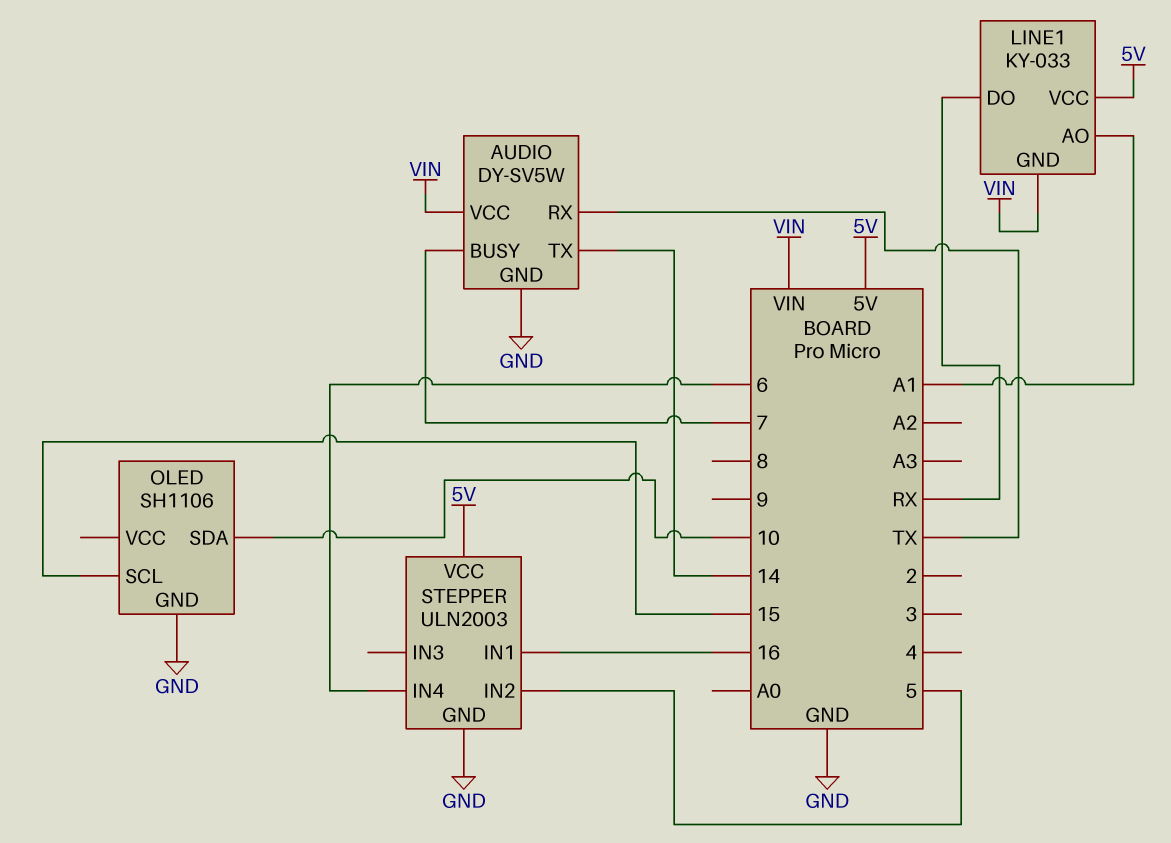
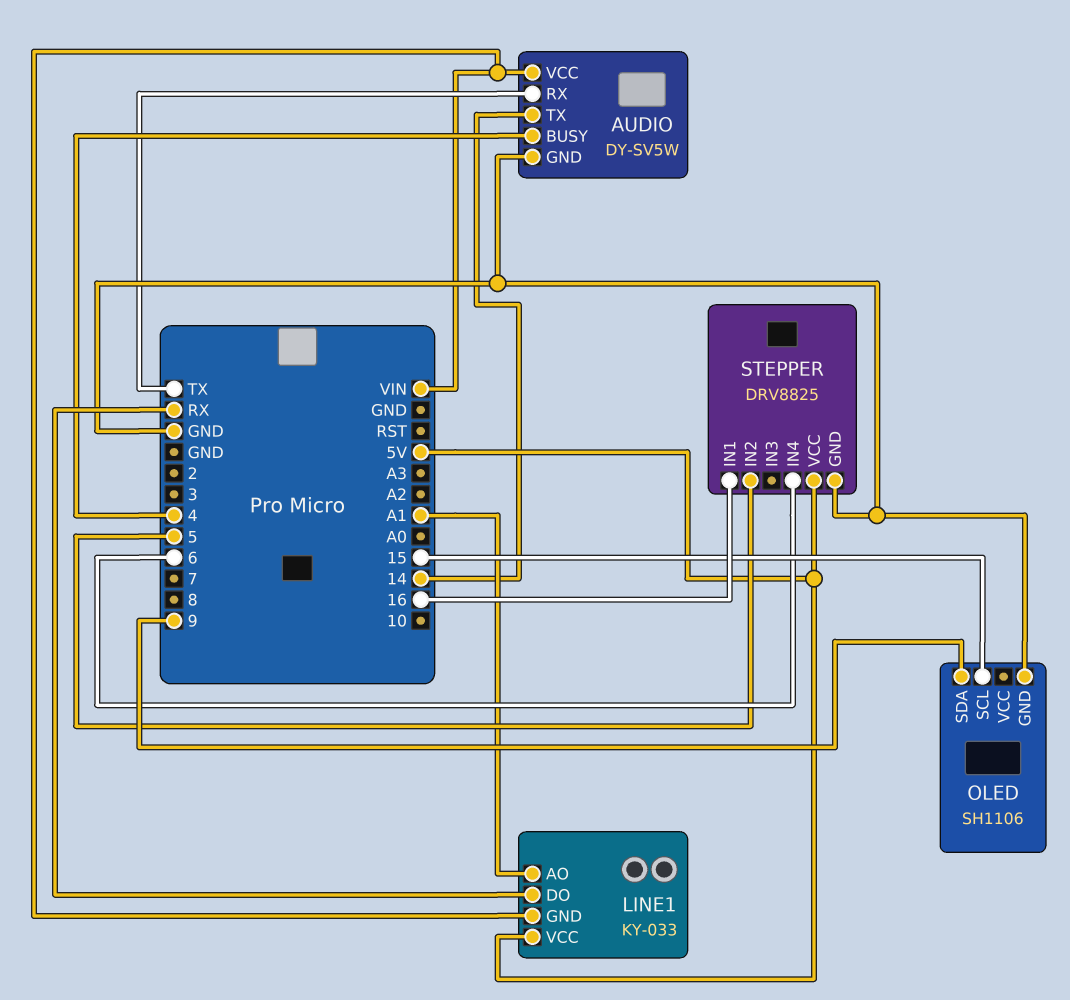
AUDIO pin BUSY: 7 -> 4
OLED pin SDA: 10 -> 9
STEPPER: ULN2003 -> DRV8825

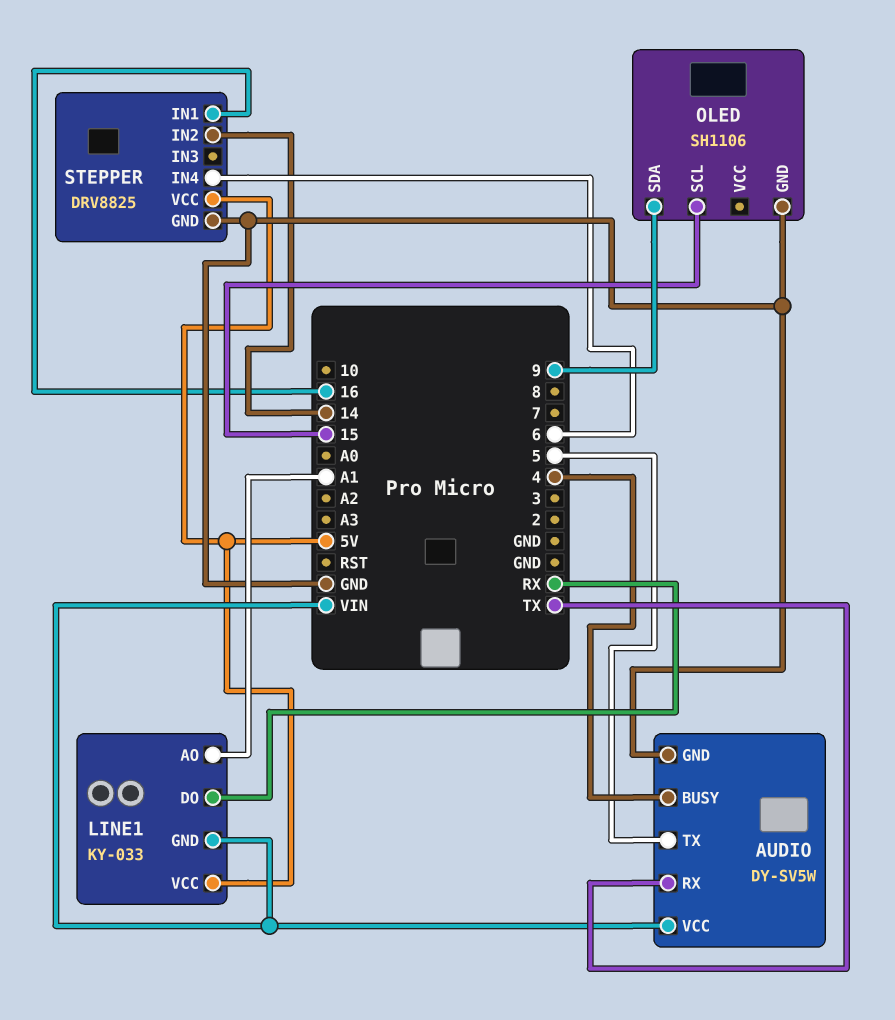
AUDIO pin TX: 14 -> 5
STEPPER pin IN2: 5 -> 14

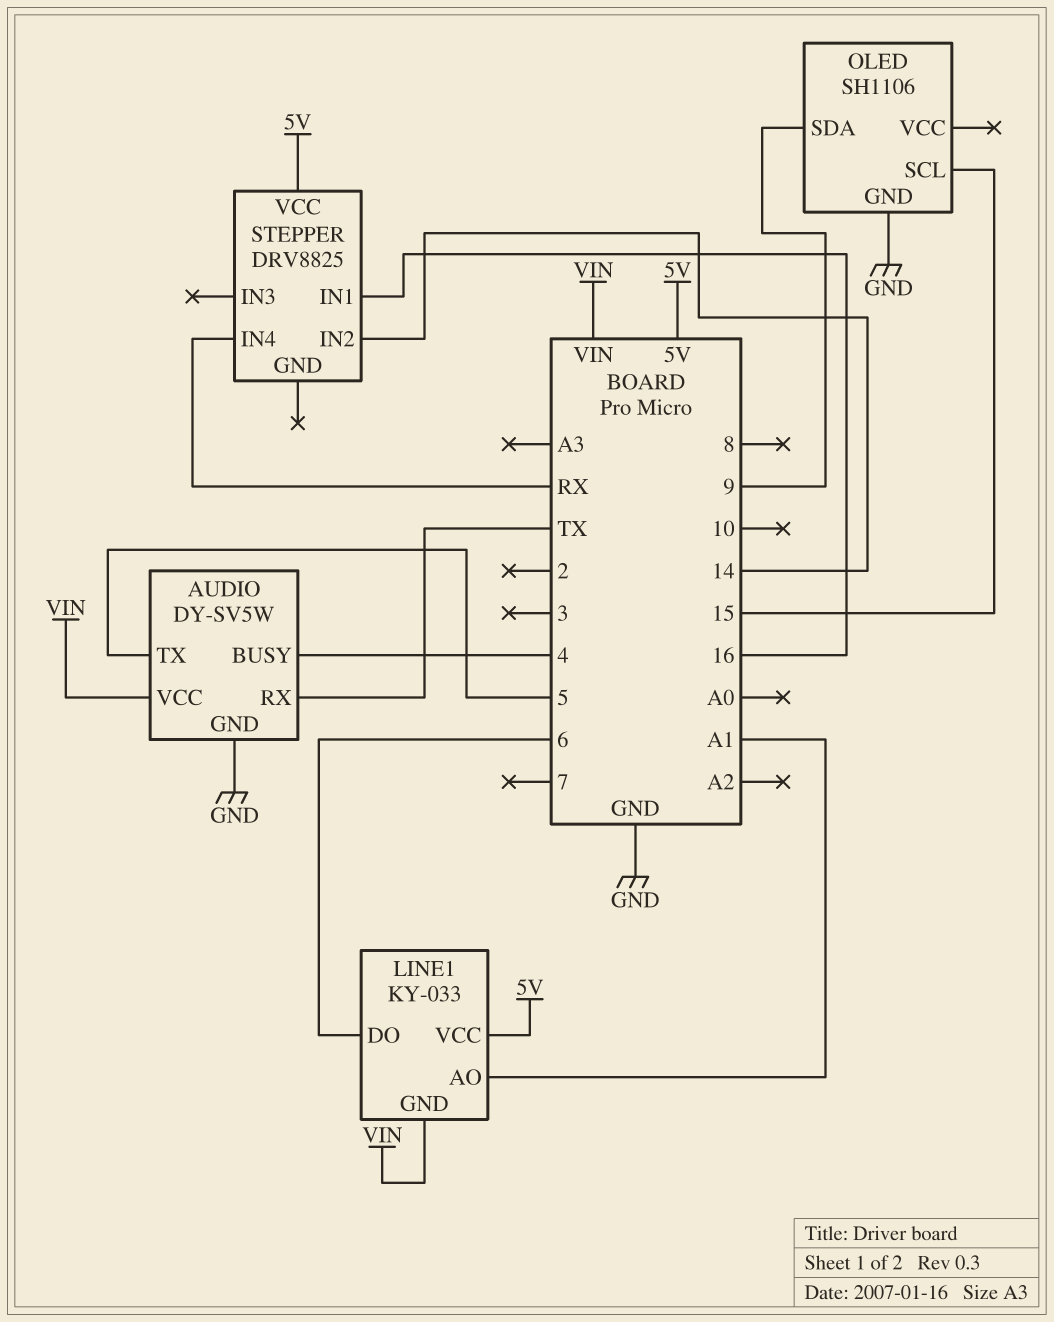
LINE1 pin DO: RX -> 6
STEPPER pin GND: GND -> none
STEPPER pin IN4: 6 -> RX

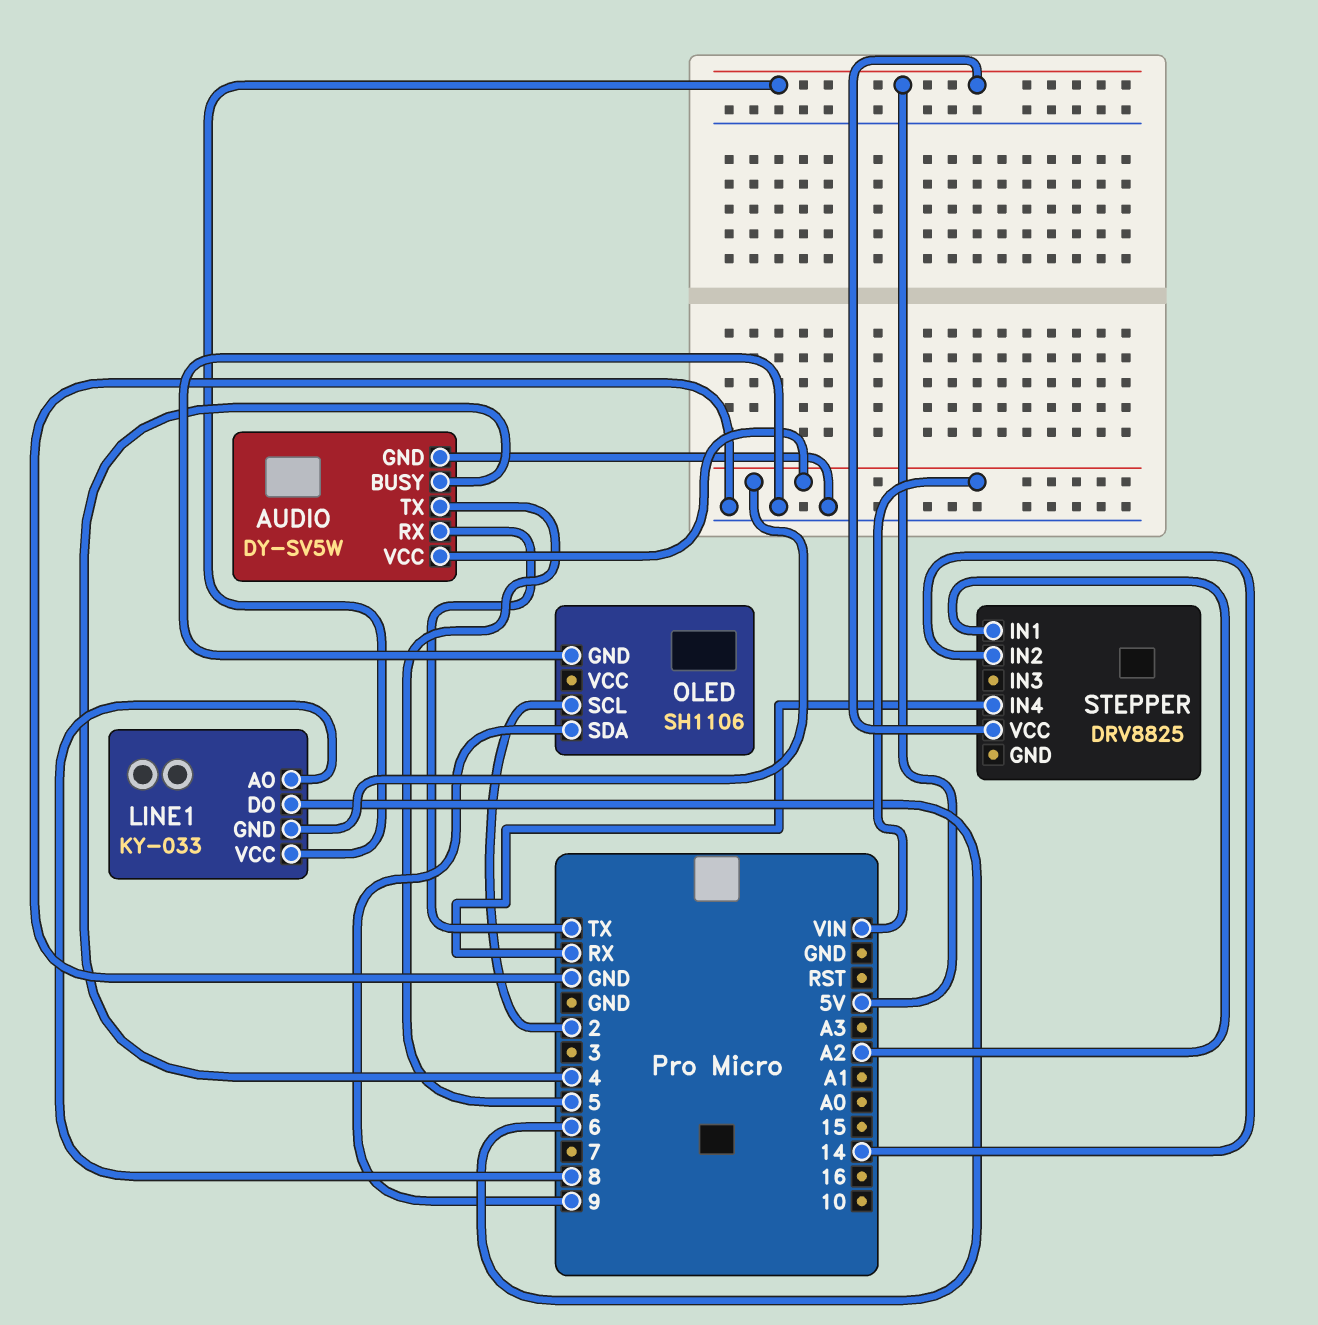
LINE1 pin AO: A1 -> 8
OLED pin SCL: 15 -> 2
STEPPER pin IN1: 16 -> A2

